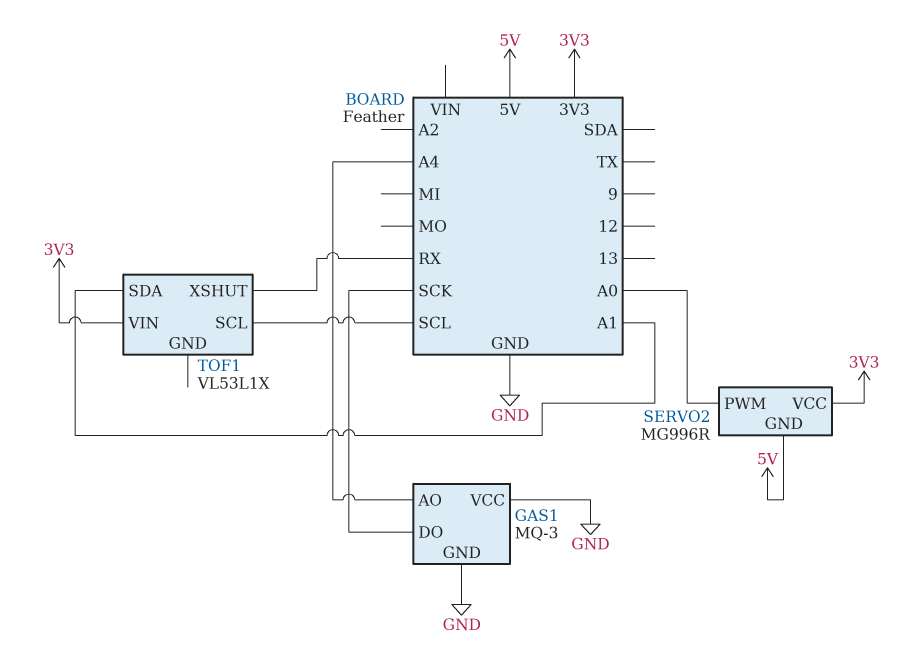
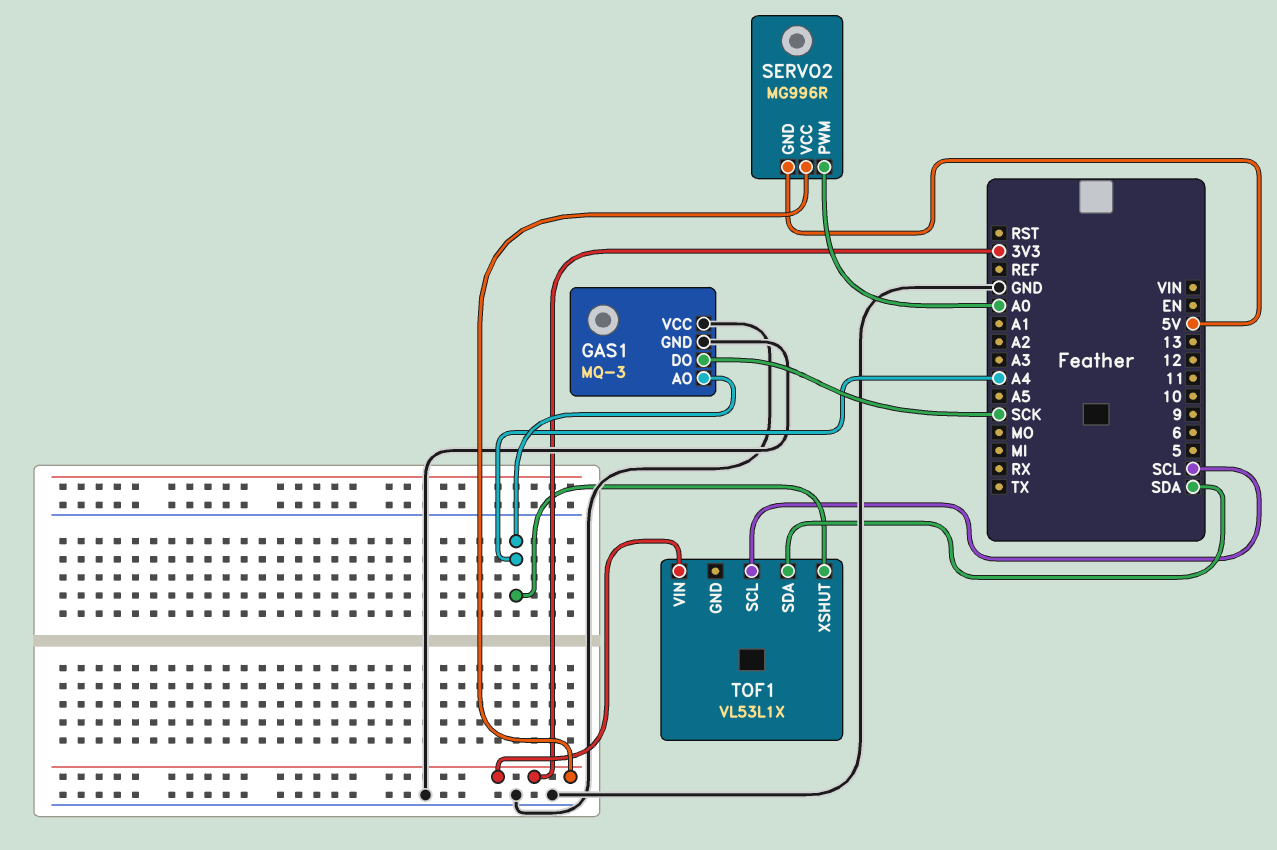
TOF1 pin SDA: A1 -> SDA
TOF1 pin XSHUT: RX -> A4

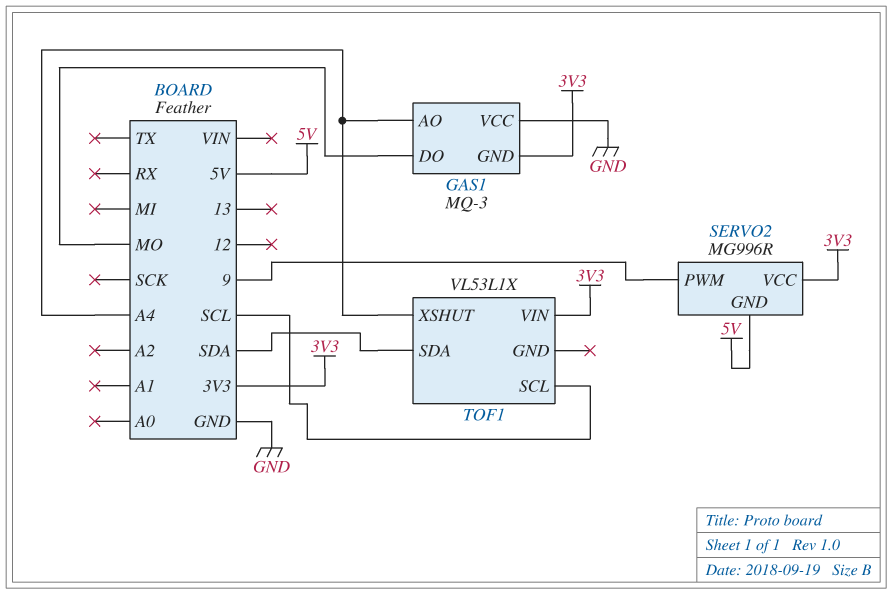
GAS1 pin DO: SCK -> MO
GAS1 pin GND: GND -> 3V3
SERVO2 pin PWM: A0 -> 9

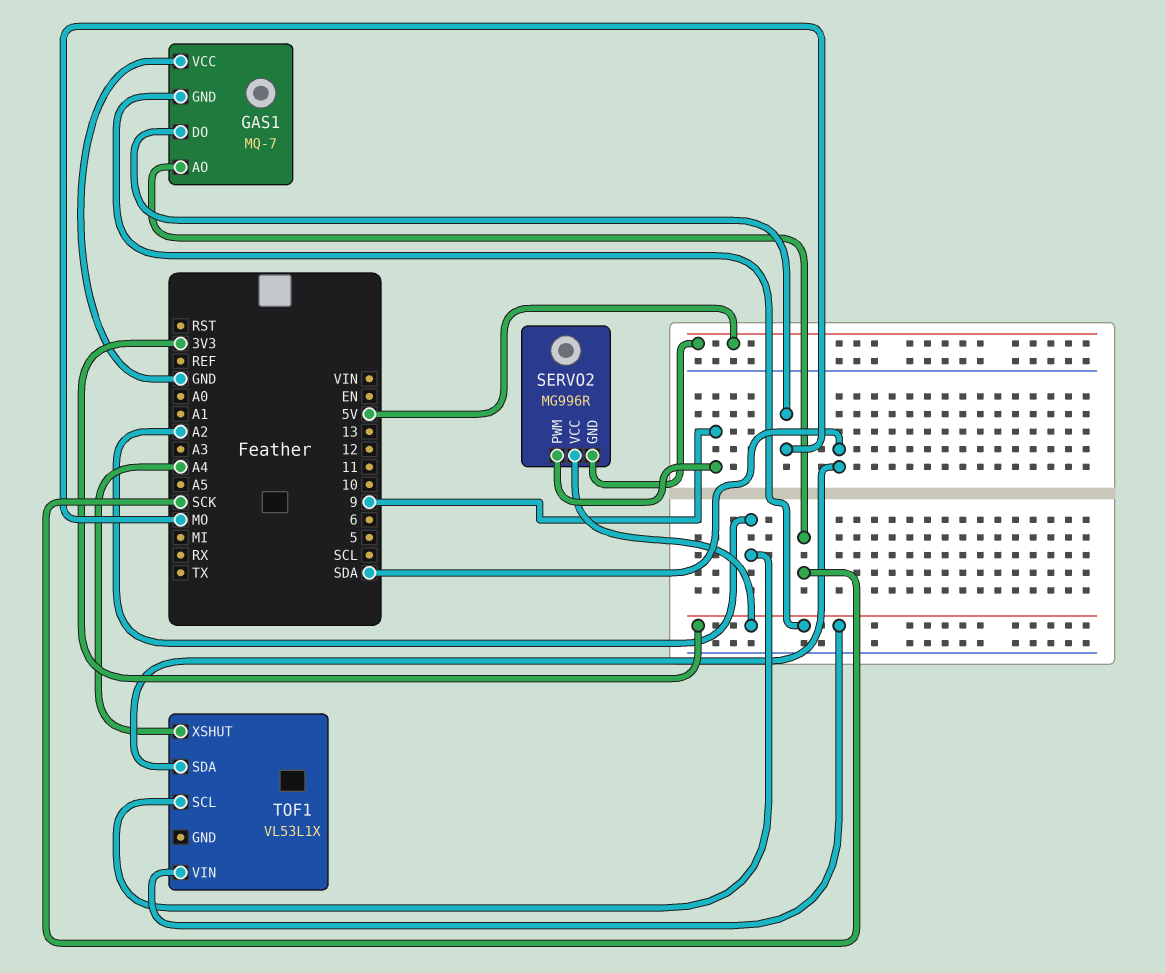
GAS1: MQ-3 -> MQ-7
GAS1 pin AO: A4 -> SCK
TOF1 pin SCL: SCL -> A2

